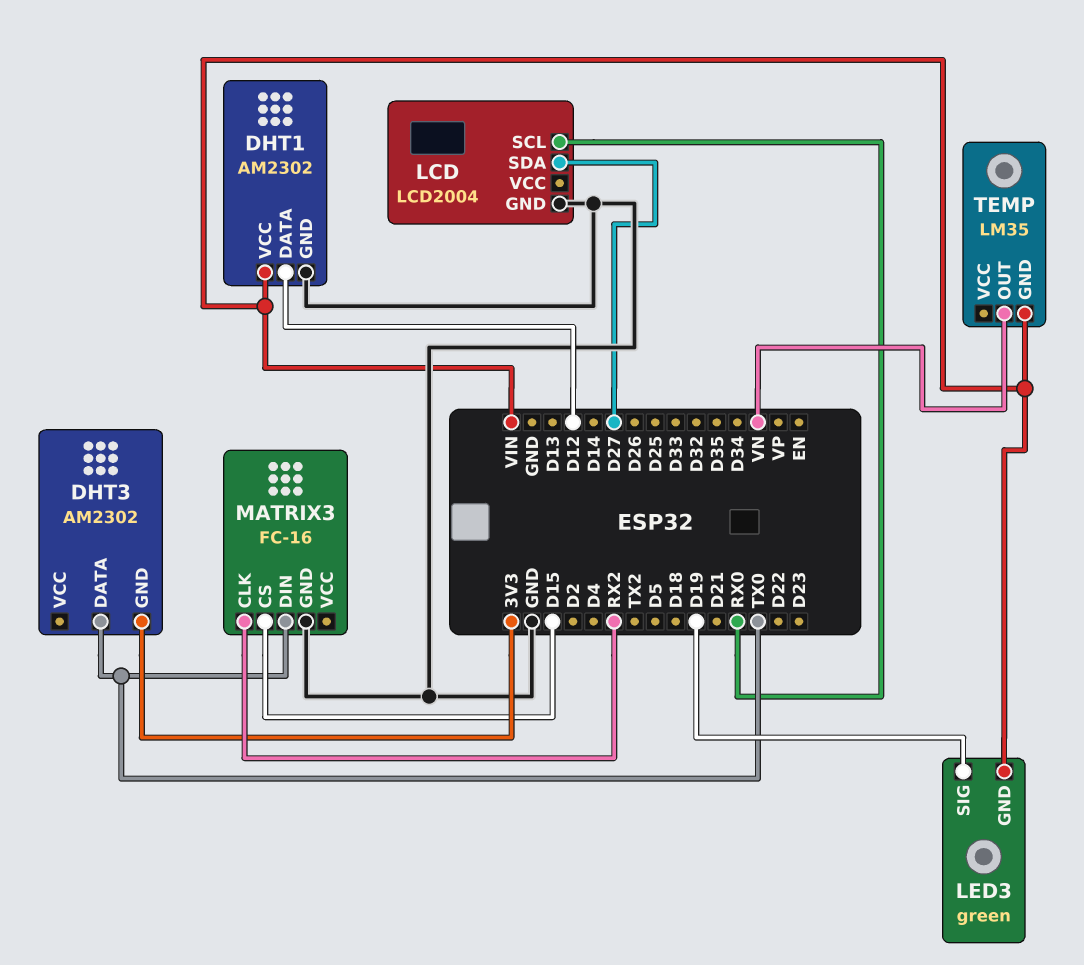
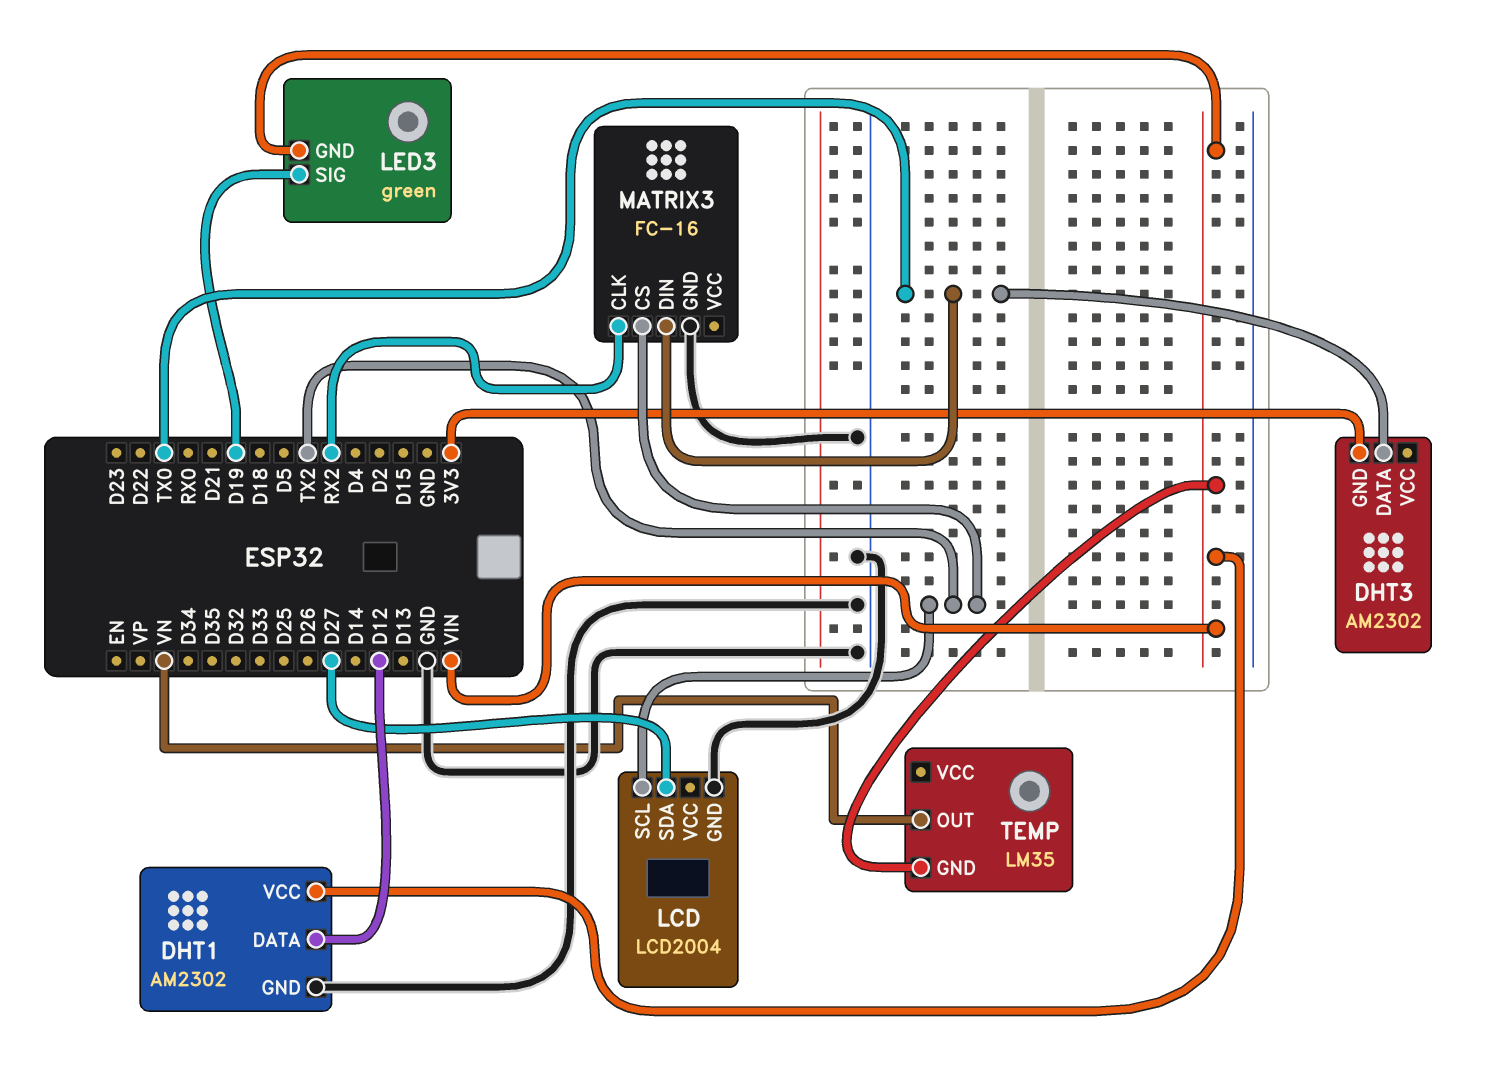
LCD pin SCL: RX0 -> TX2
MATRIX3 pin CS: D15 -> TX2

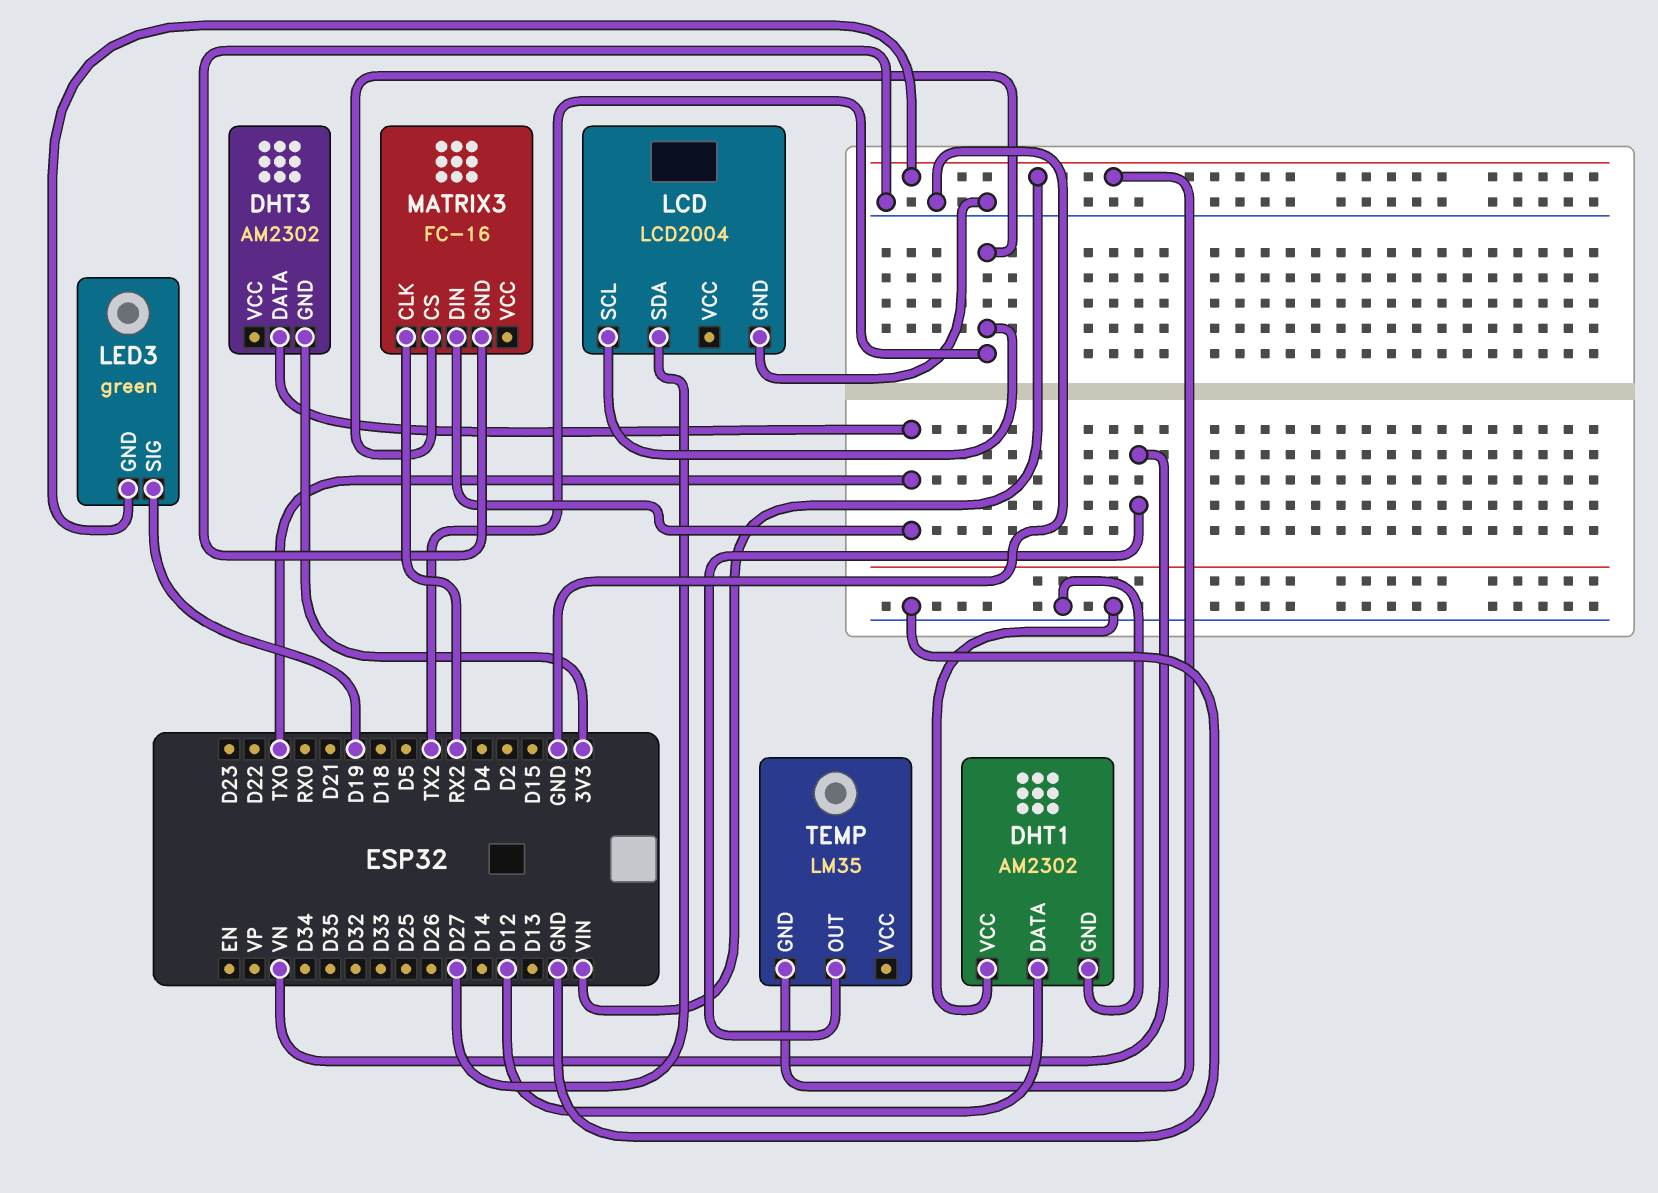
DHT1 pin VCC: VIN -> GND

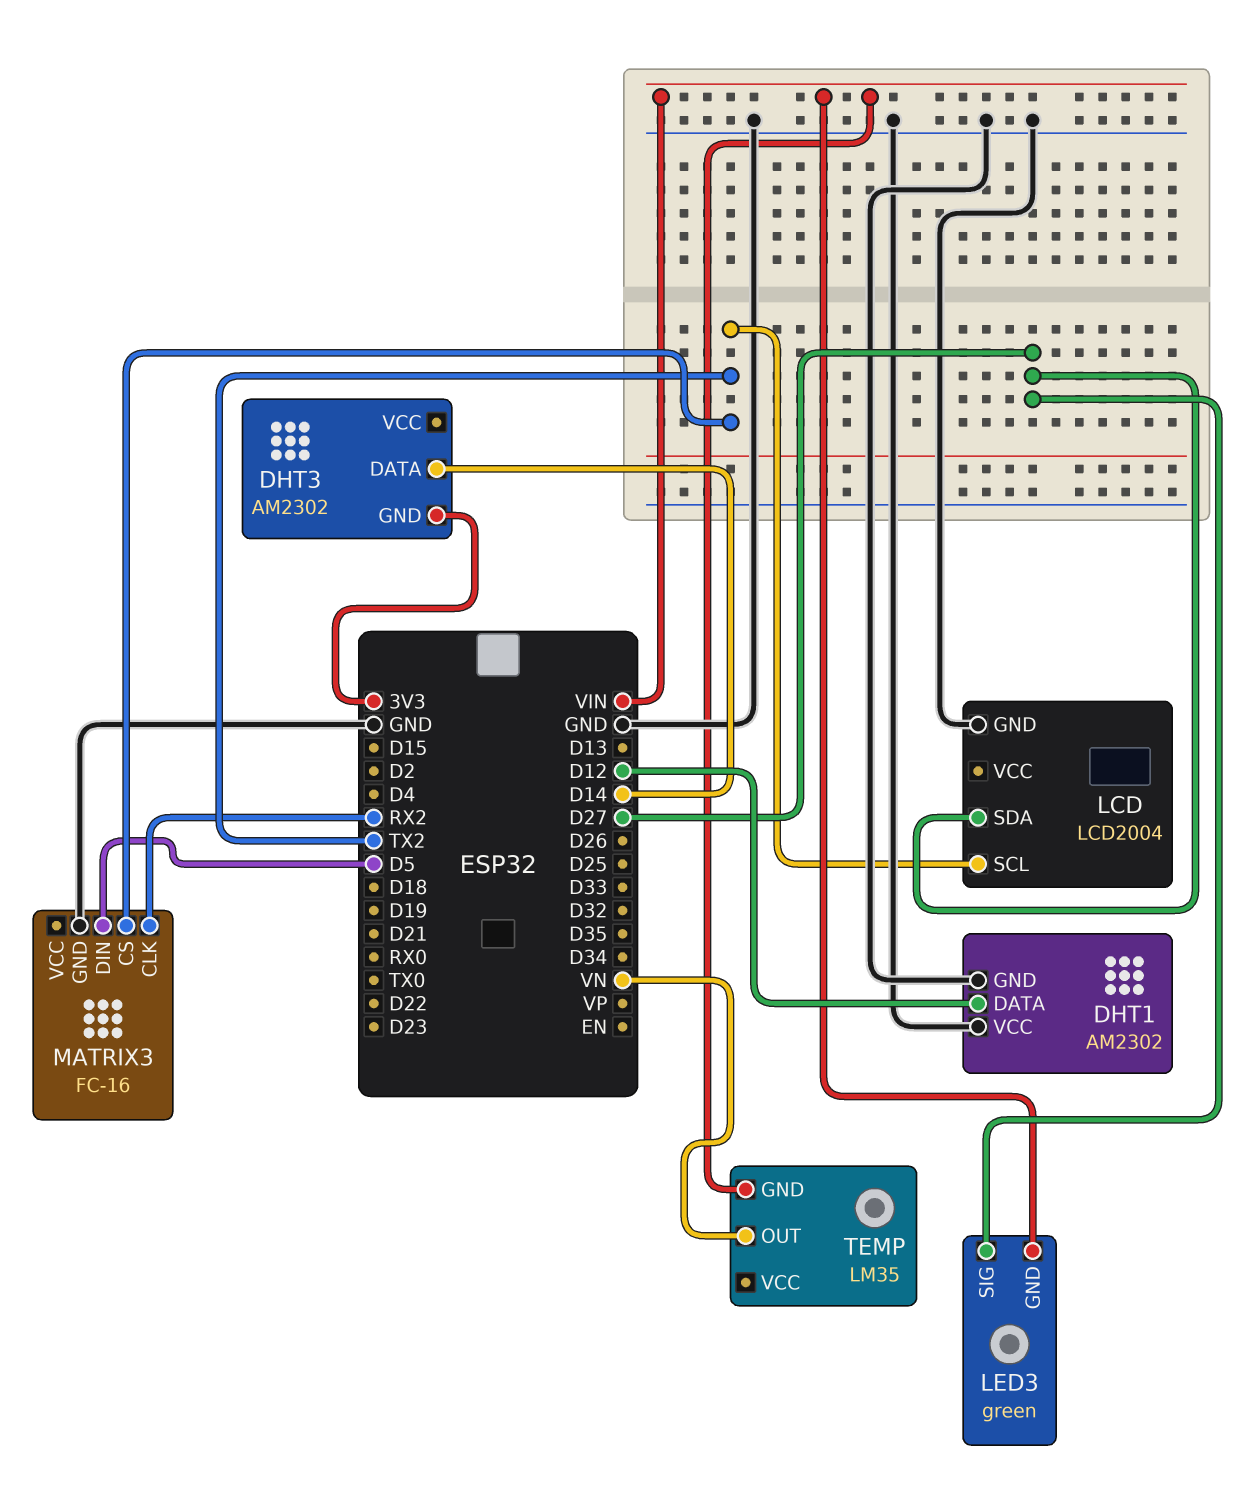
DHT3 pin DATA: TX0 -> D14
LED3 pin SIG: D19 -> D27
MATRIX3 pin DIN: TX0 -> D5

